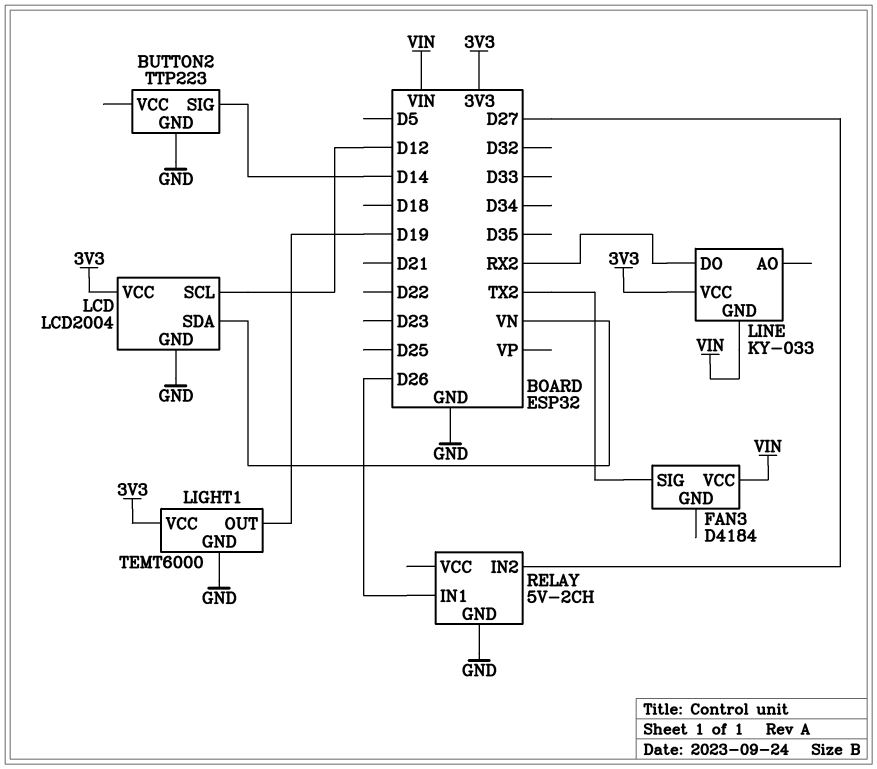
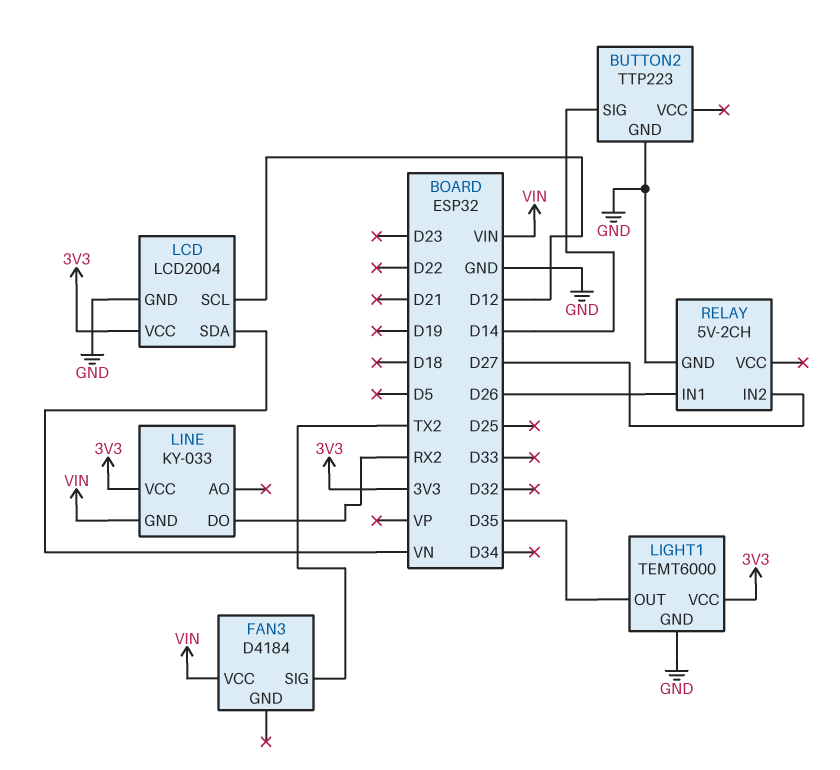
LIGHT1 pin OUT: D19 -> D35

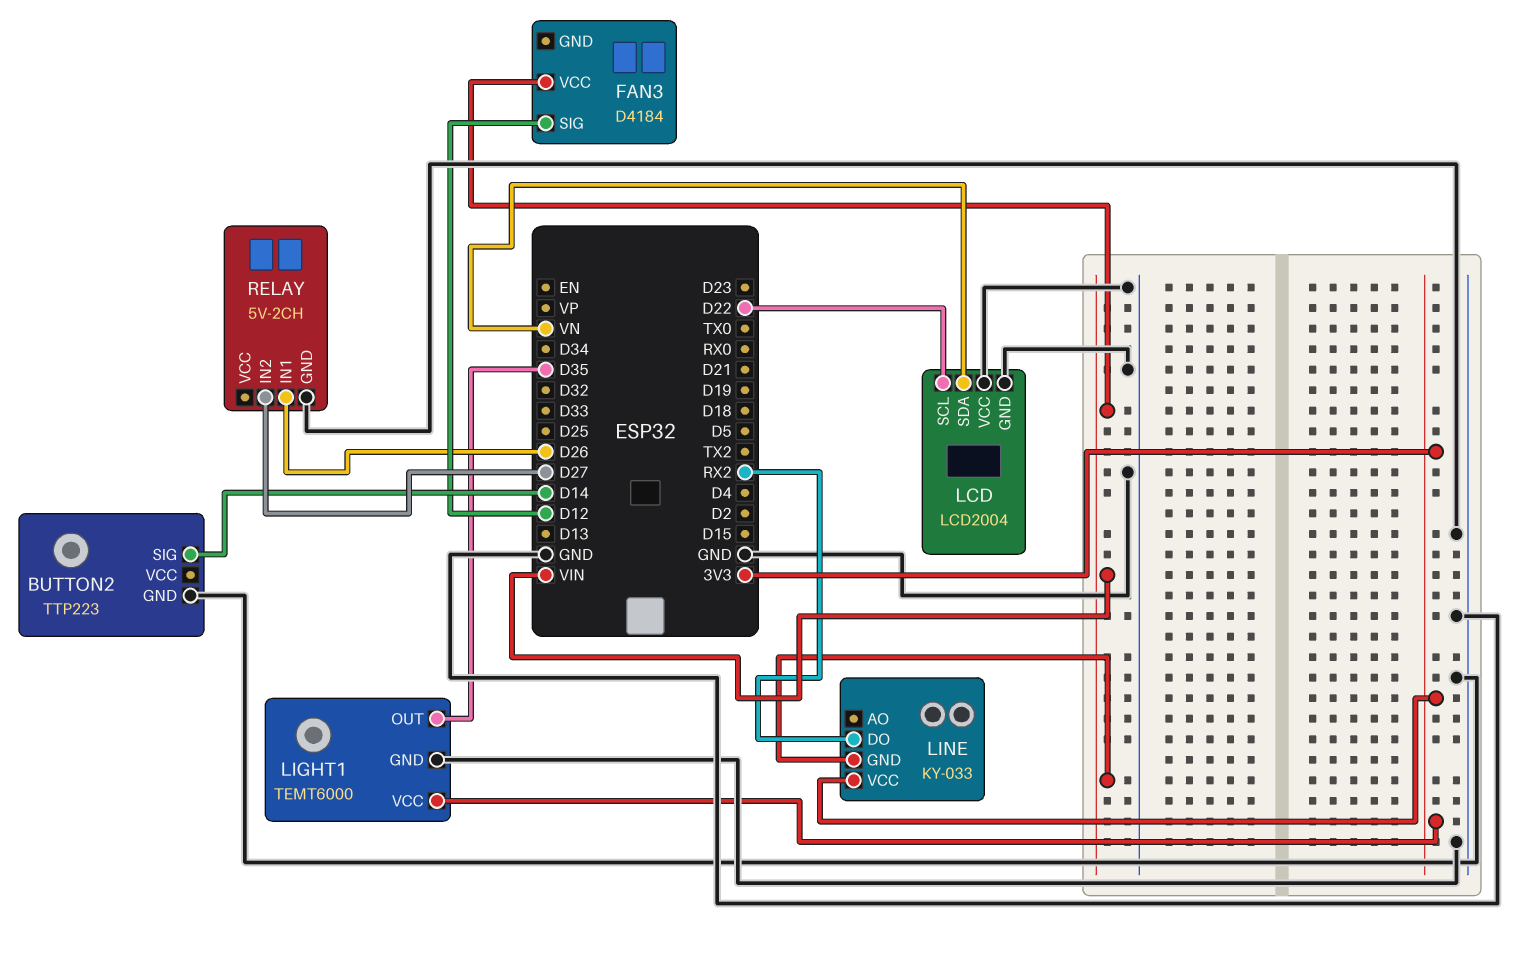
FAN3 pin SIG: TX2 -> D12
LCD pin SCL: D12 -> D22
LCD pin VCC: 3V3 -> GND

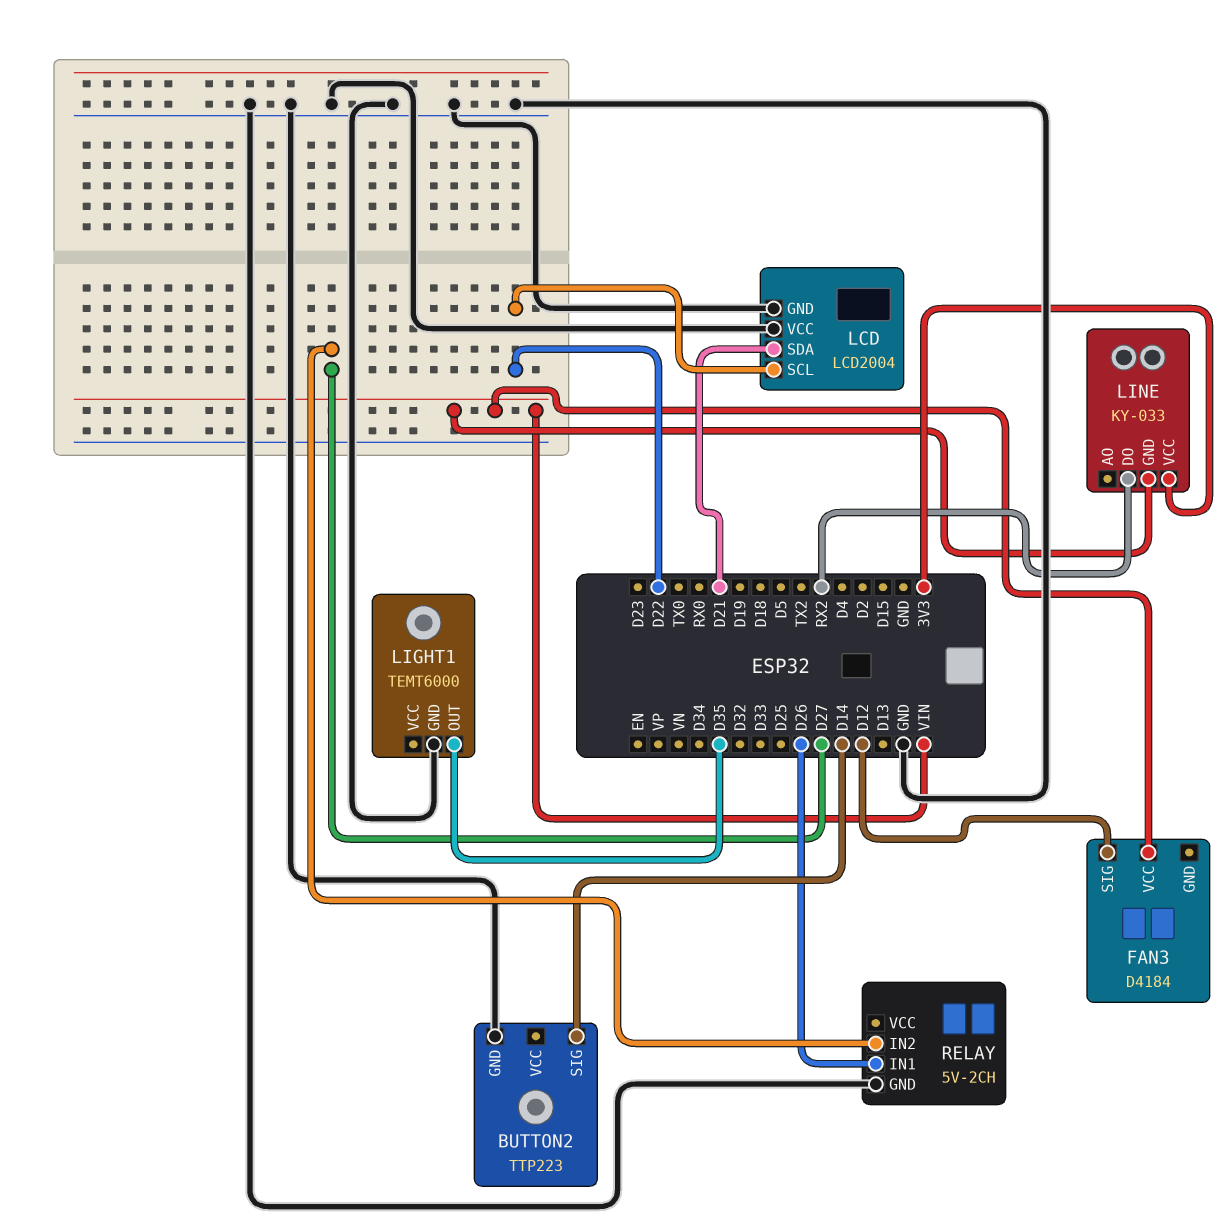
LCD pin SDA: VN -> D21
LIGHT1 pin VCC: 3V3 -> none

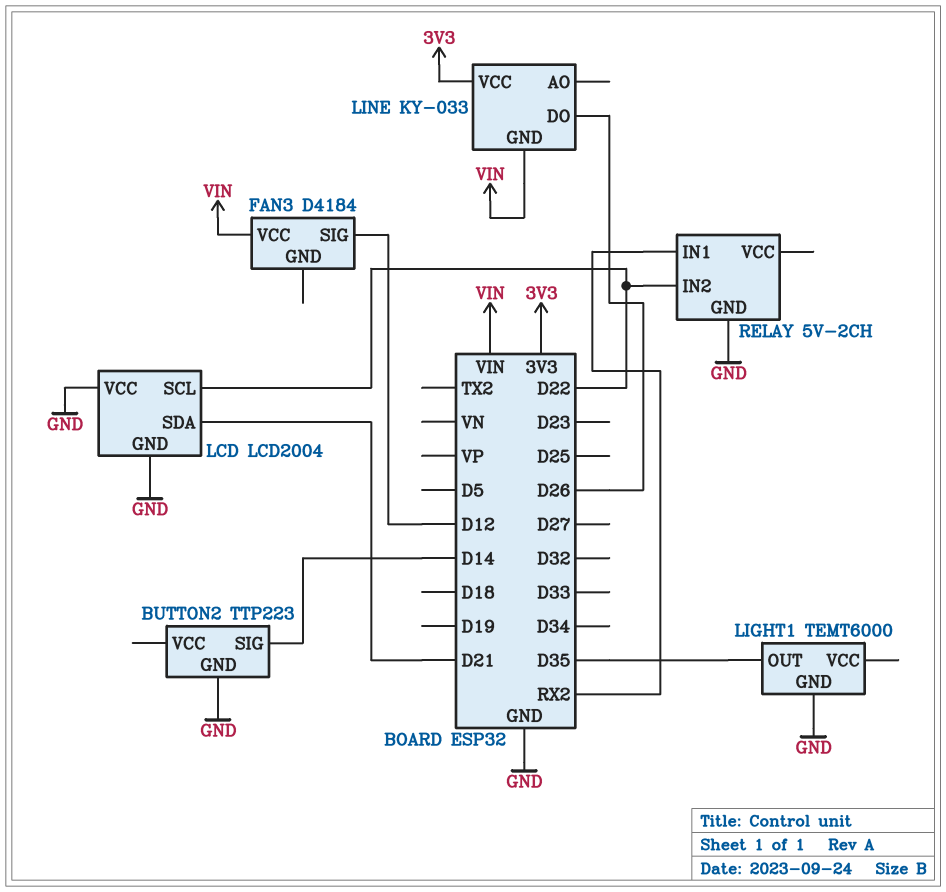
LINE pin DO: RX2 -> D26
RELAY pin IN1: D26 -> RX2
RELAY pin IN2: D27 -> D22

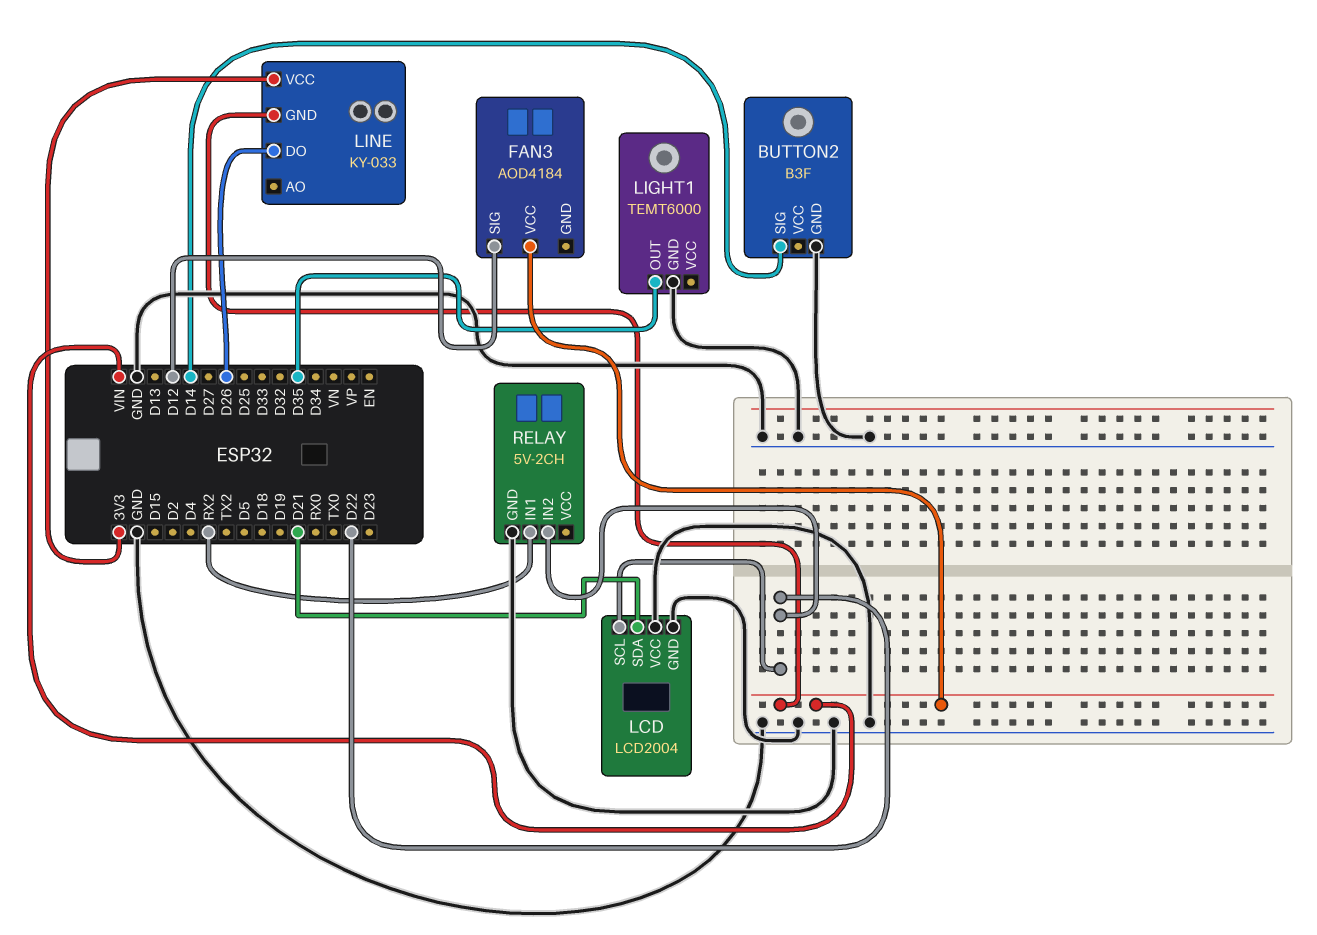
BUTTON2: TTP223 -> B3F
FAN3: D4184 -> AOD4184

